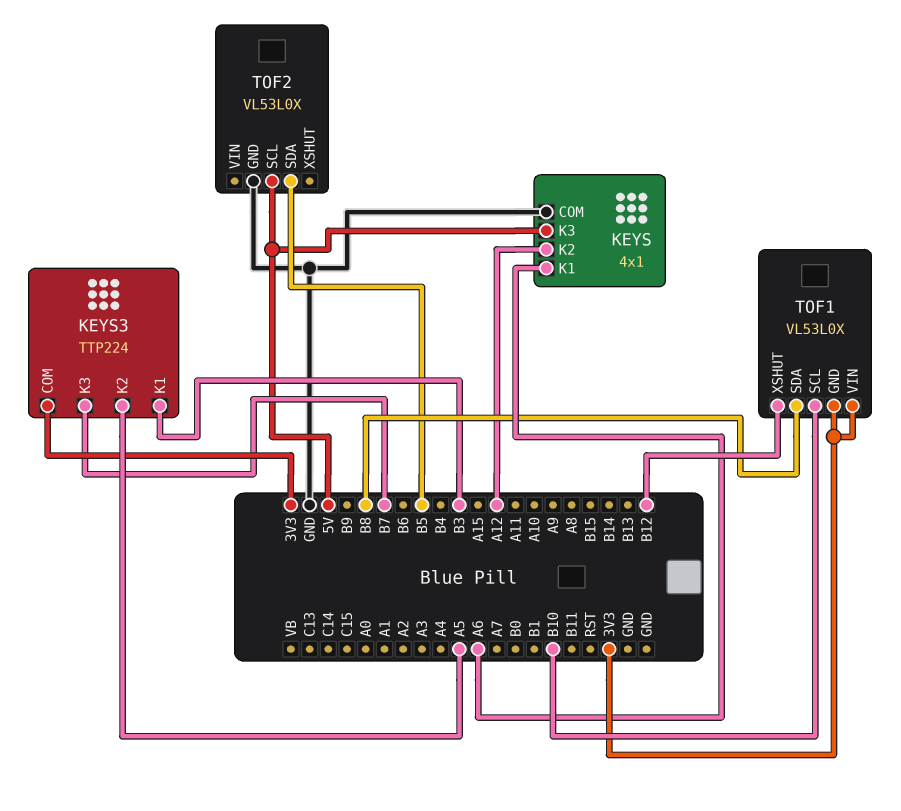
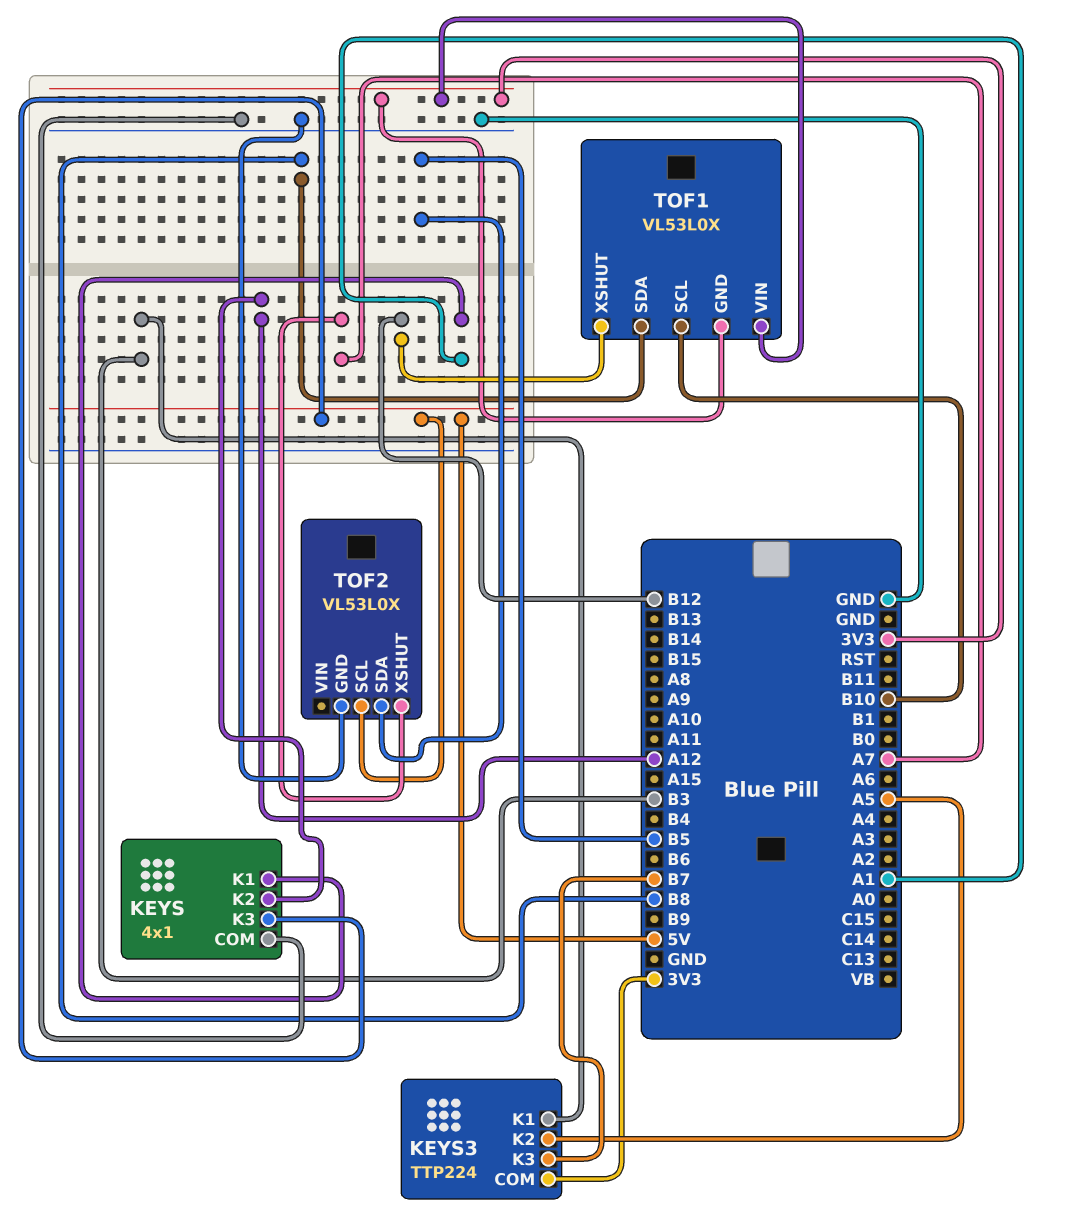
KEYS pin K1: A6 -> A1
TOF2 pin XSHUT: none -> A7

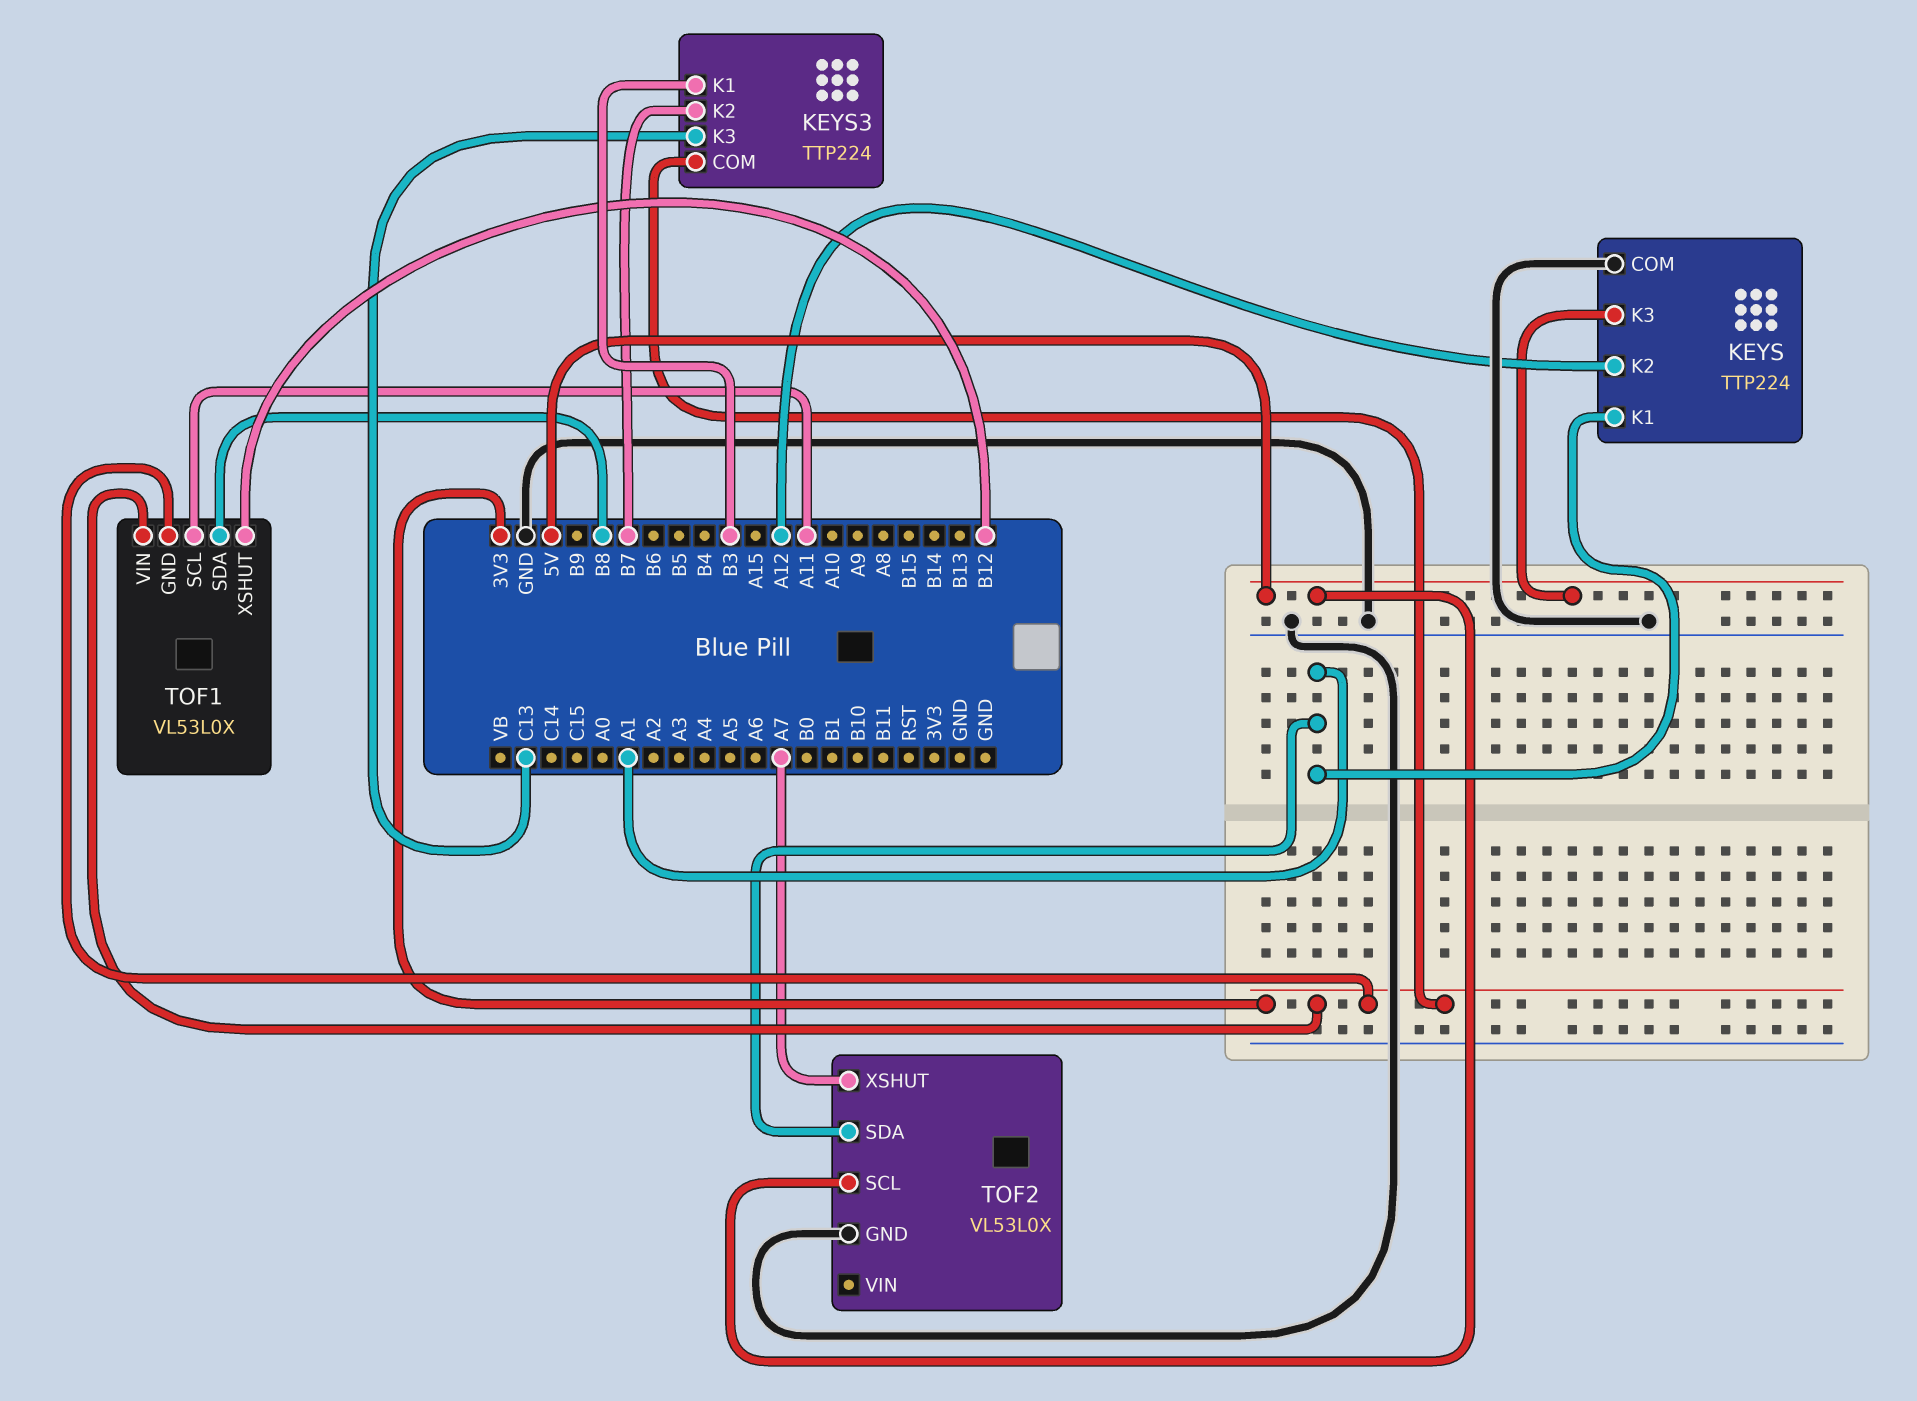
KEYS: 4x1 -> TTP224
KEYS3 pin K2: A5 -> B7
KEYS3 pin K3: B7 -> C13
TOF1 pin SCL: B10 -> A11
TOF2 pin SDA: B5 -> A1

